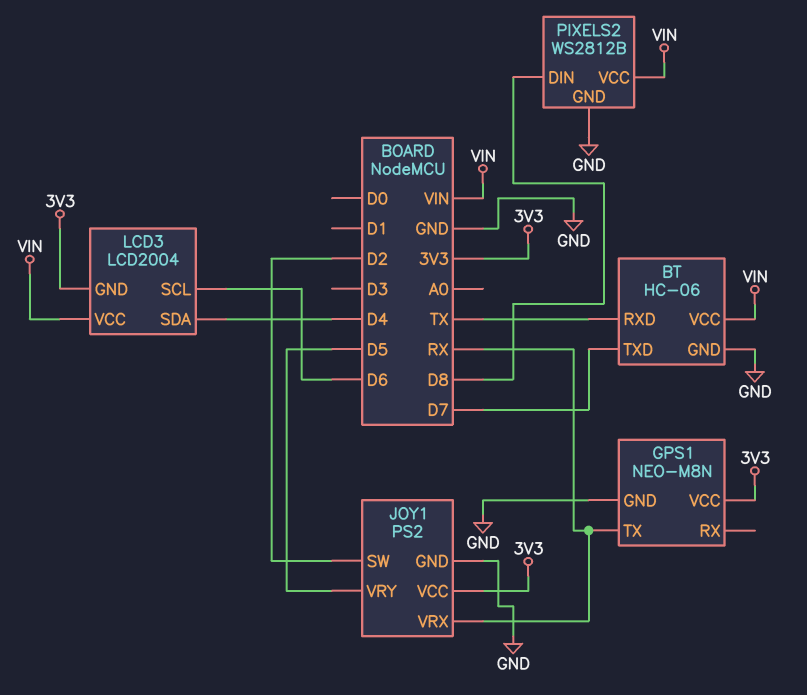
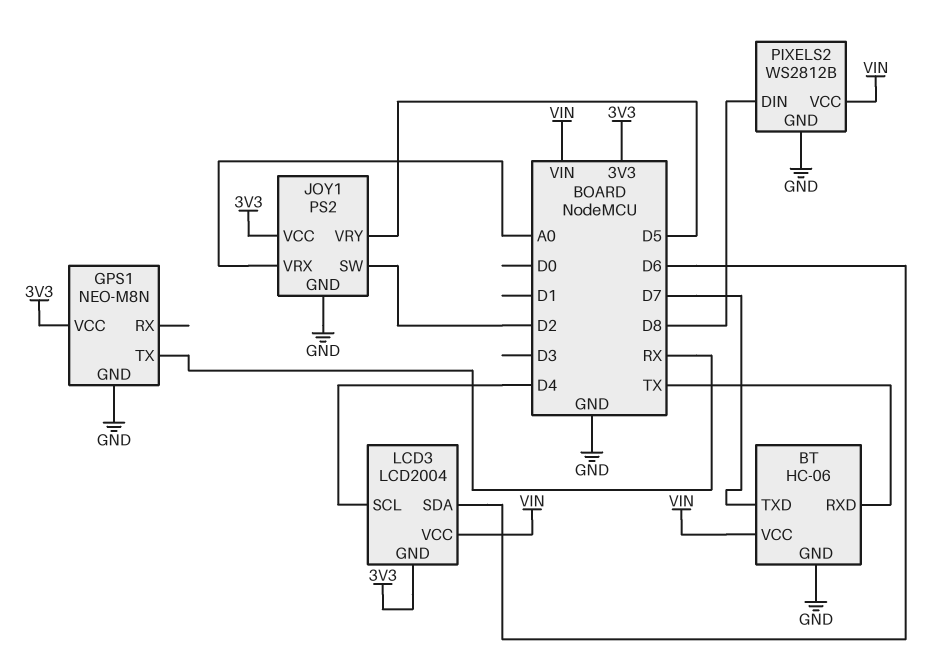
JOY1 pin VRX: RX -> A0
LCD3 pin SCL: D6 -> D4
LCD3 pin SDA: D4 -> D6

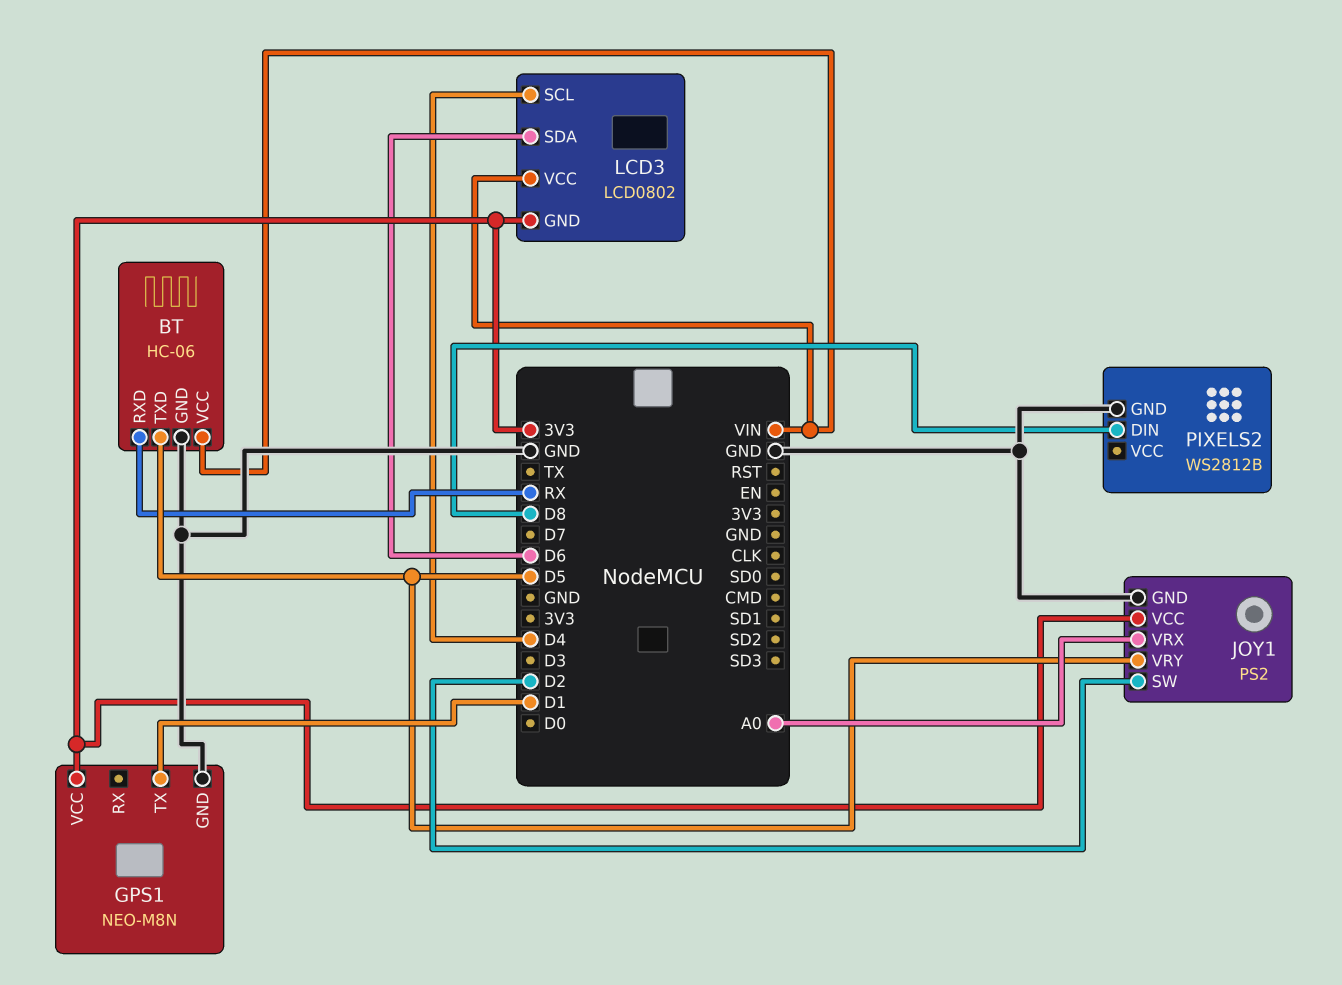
BT pin RXD: TX -> RX
BT pin TXD: D7 -> D5
GPS1 pin TX: RX -> D1
LCD3: LCD2004 -> LCD0802
PIXELS2 pin VCC: VIN -> none

